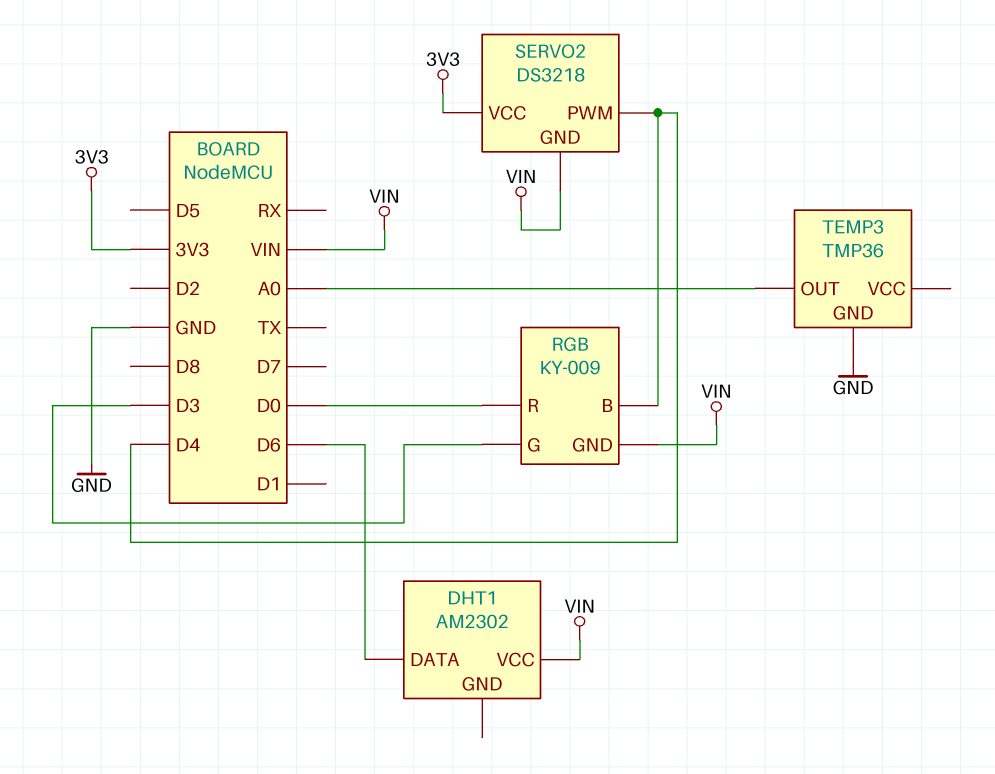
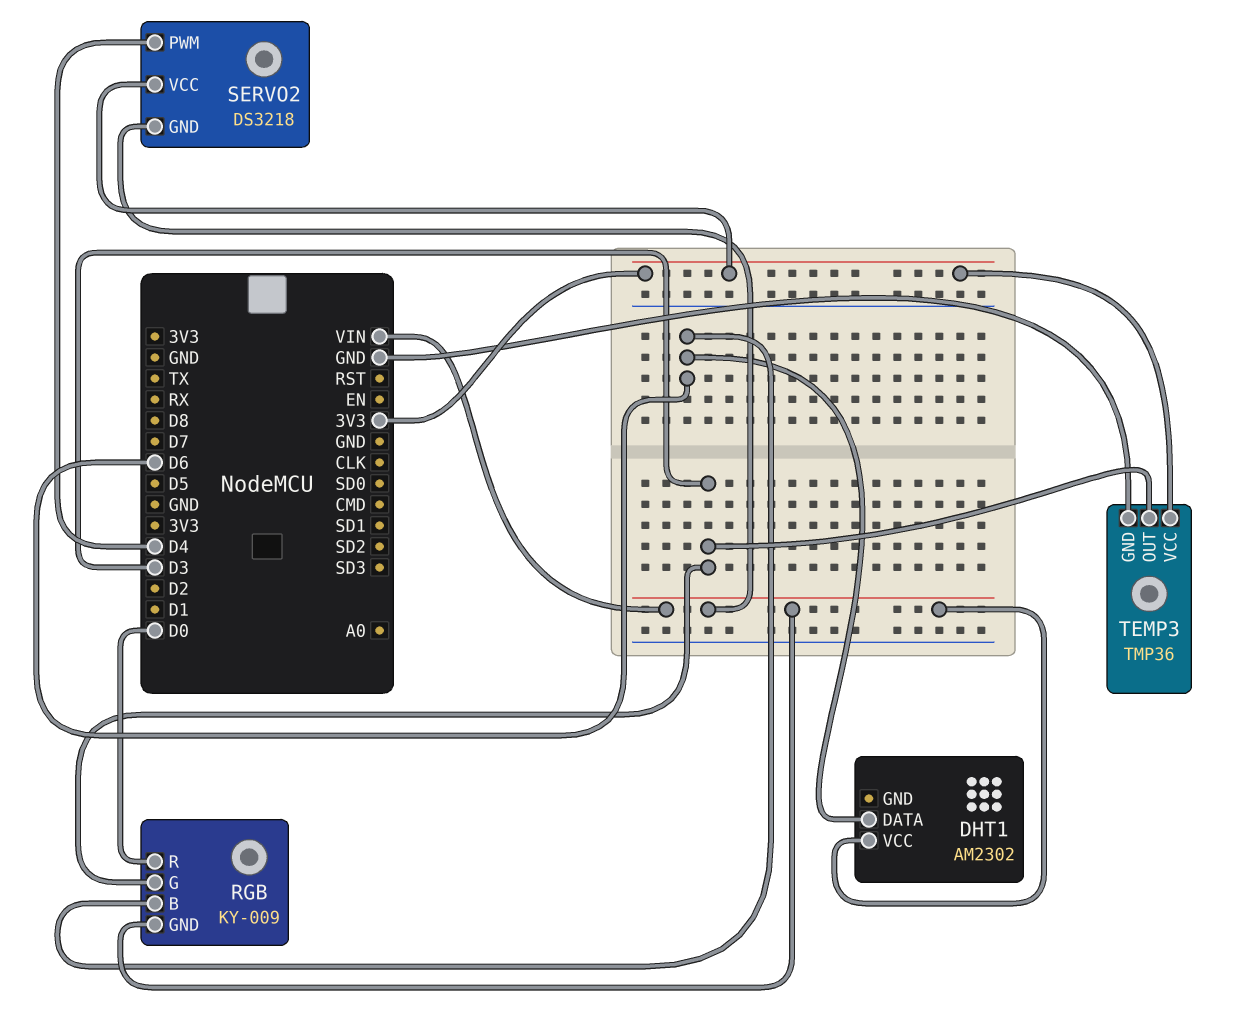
RGB pin B: D4 -> D6
TEMP3 pin OUT: A0 -> D3
TEMP3 pin VCC: none -> 3V3

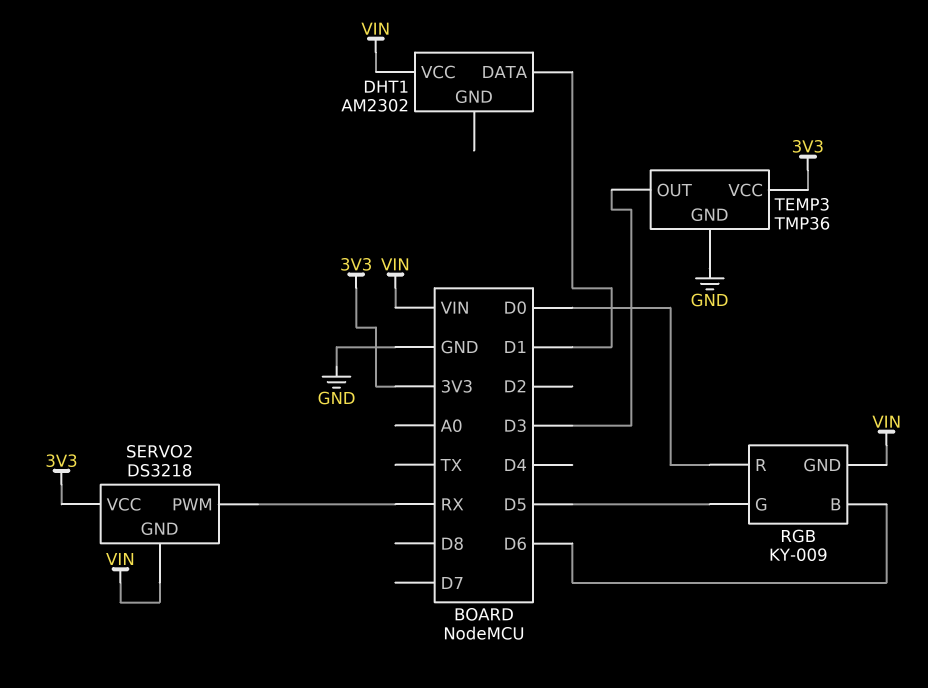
DHT1 pin DATA: D6 -> D1
RGB pin G: D3 -> D5
SERVO2 pin PWM: D4 -> RX

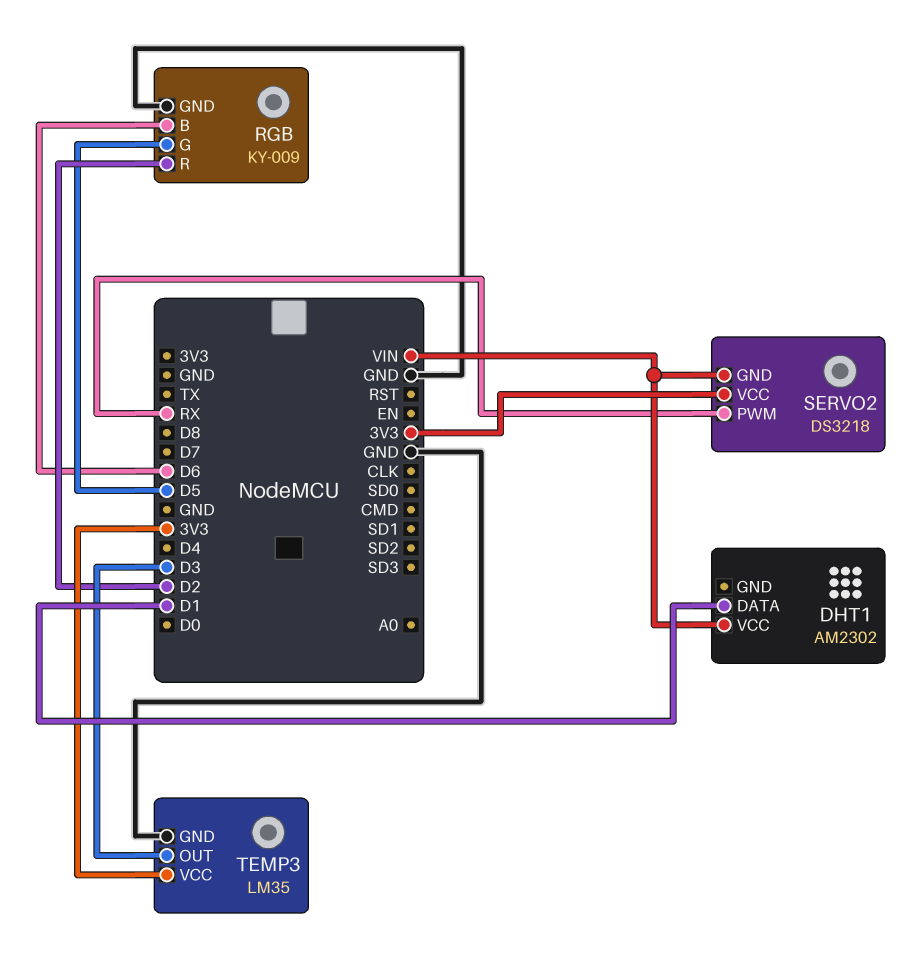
RGB pin GND: VIN -> GND
RGB pin R: D0 -> D2
TEMP3: TMP36 -> LM35

